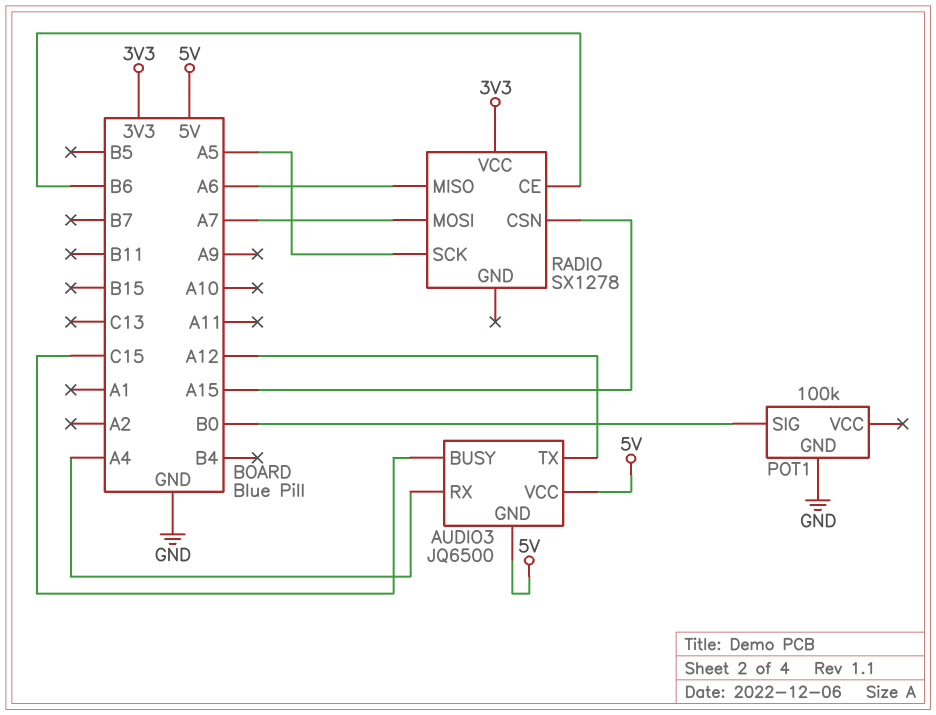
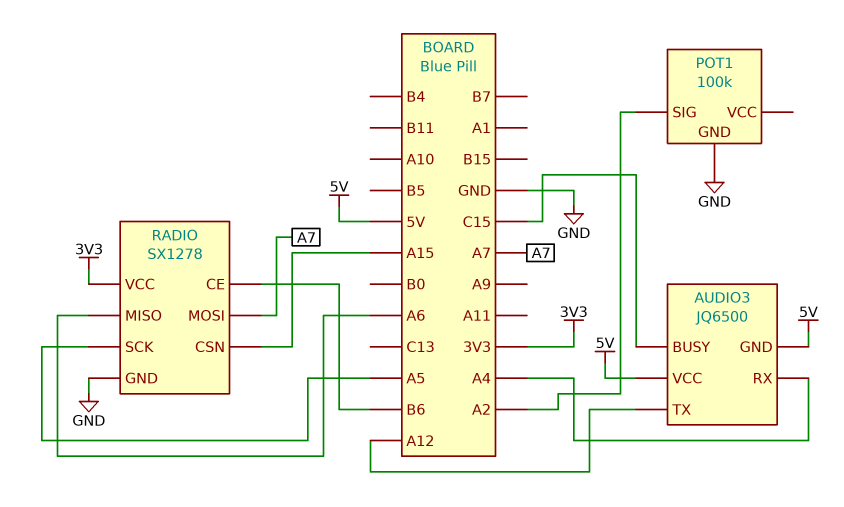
POT1 pin SIG: B0 -> A2
RADIO pin GND: none -> GND

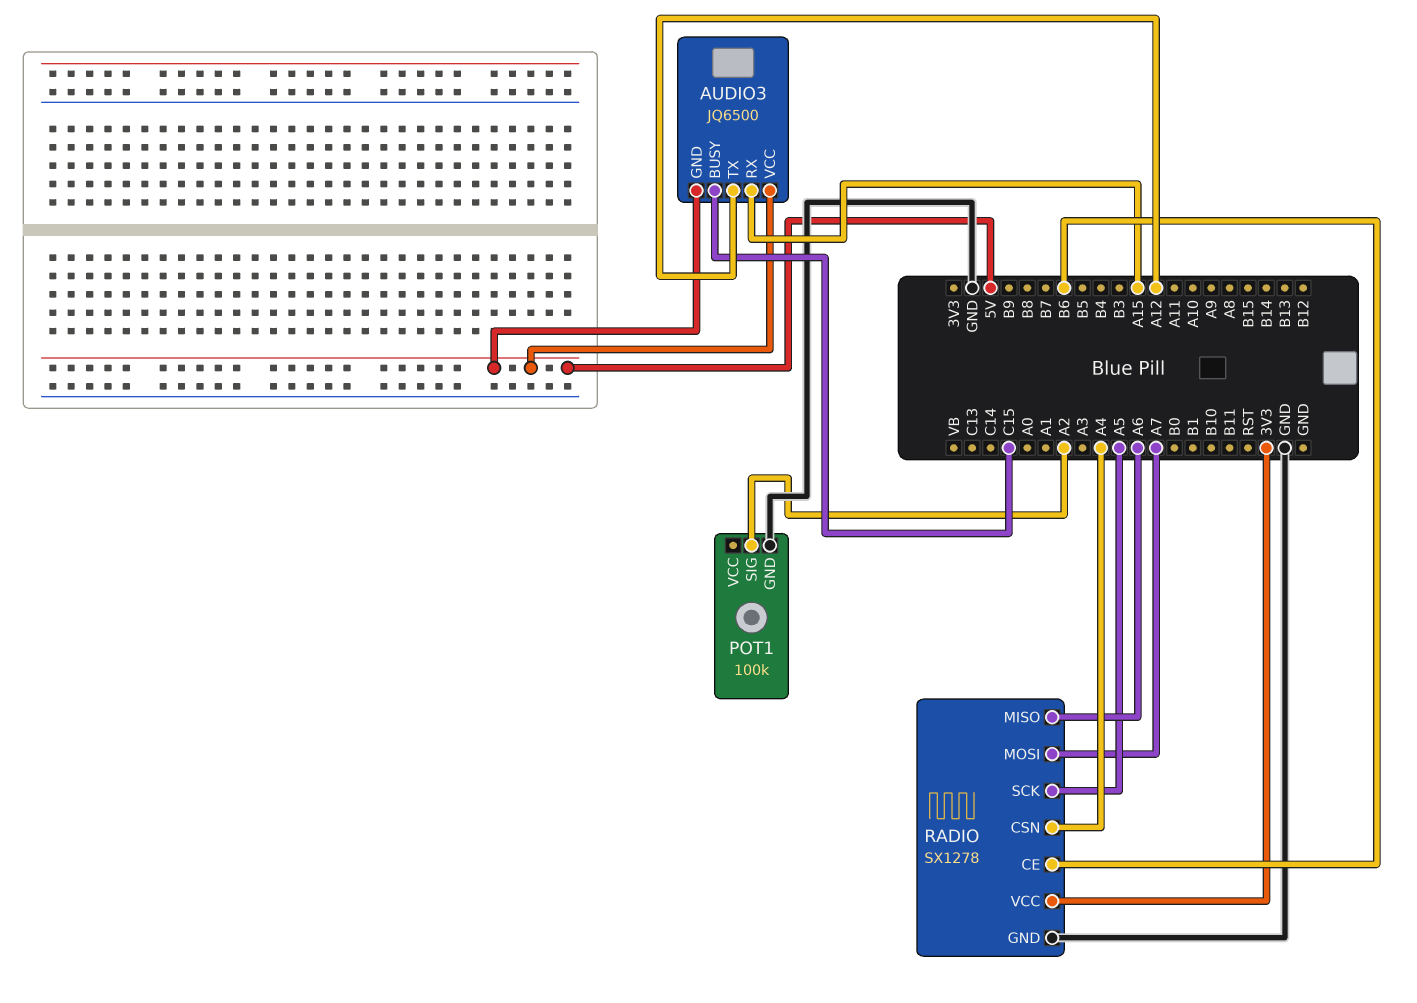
AUDIO3 pin RX: A4 -> A15
RADIO pin CSN: A15 -> A4

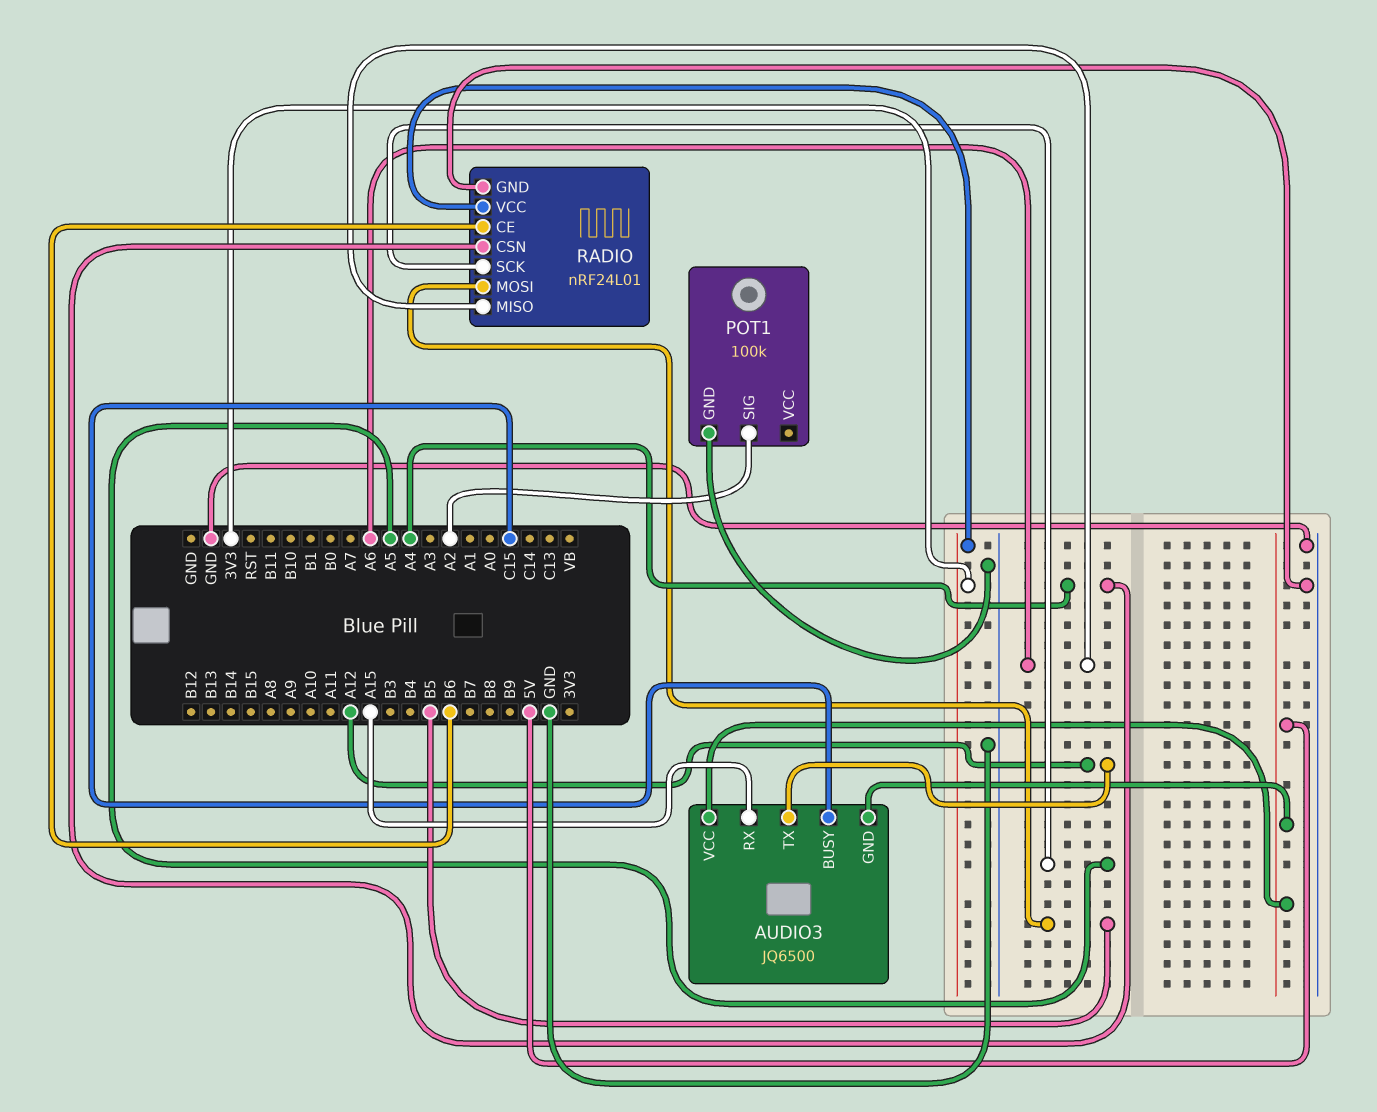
RADIO: SX1278 -> nRF24L01
RADIO pin MOSI: A7 -> B5

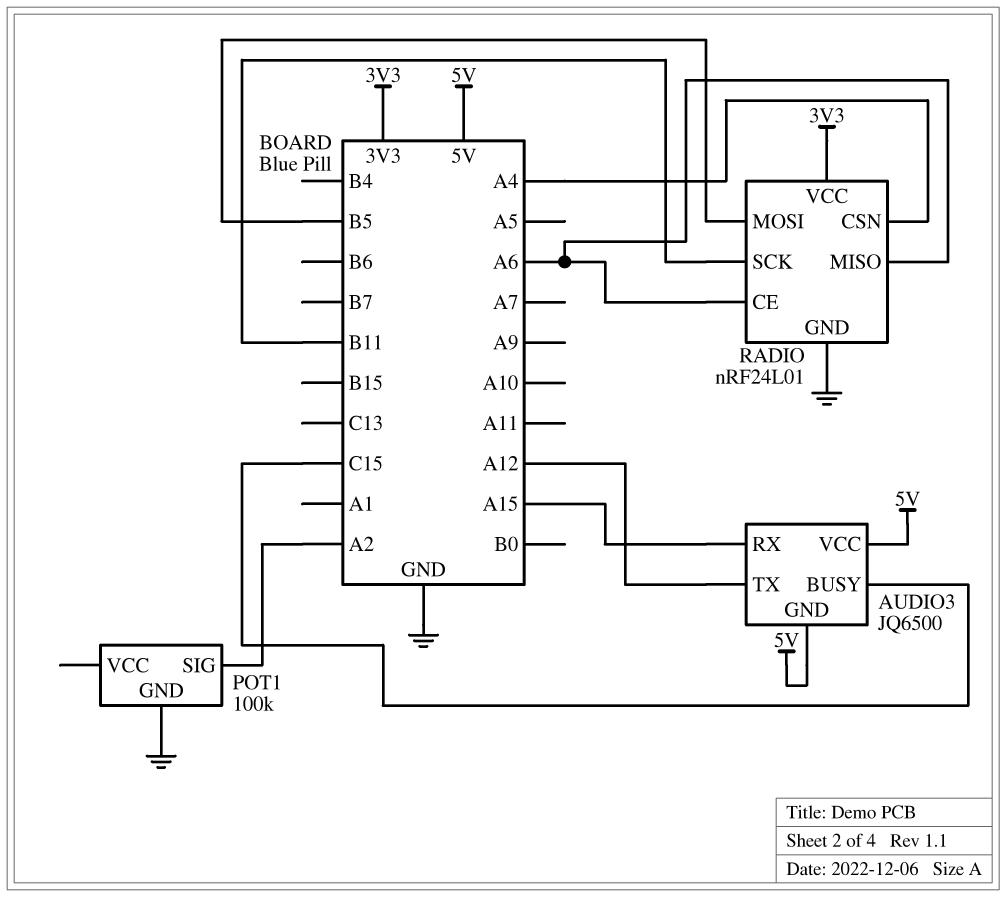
RADIO pin CE: B6 -> A6
RADIO pin SCK: A5 -> B11

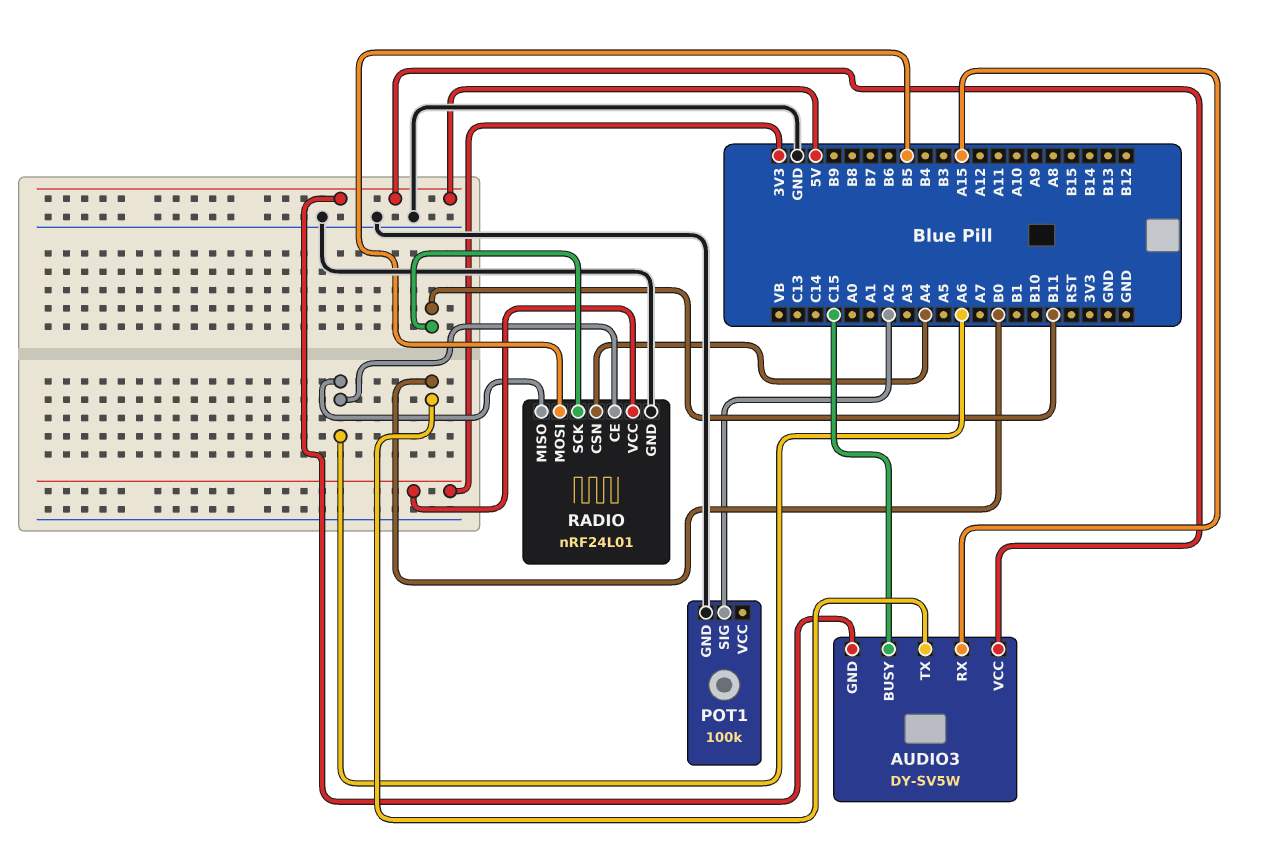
AUDIO3: JQ6500 -> DY-SV5W
AUDIO3 pin TX: A12 -> B0

